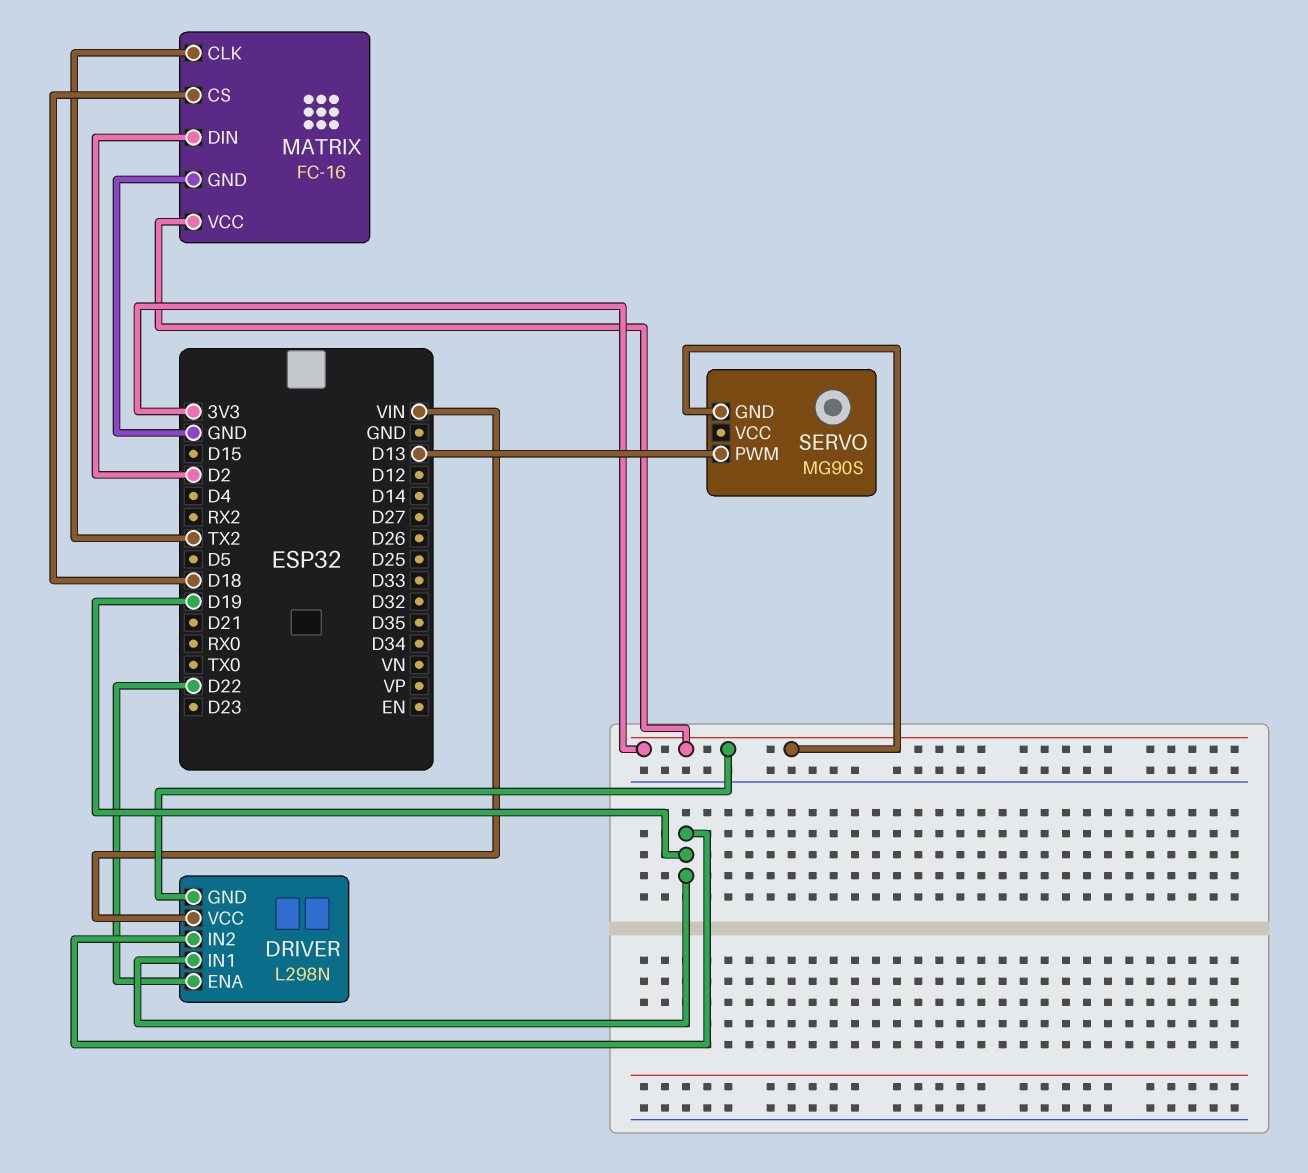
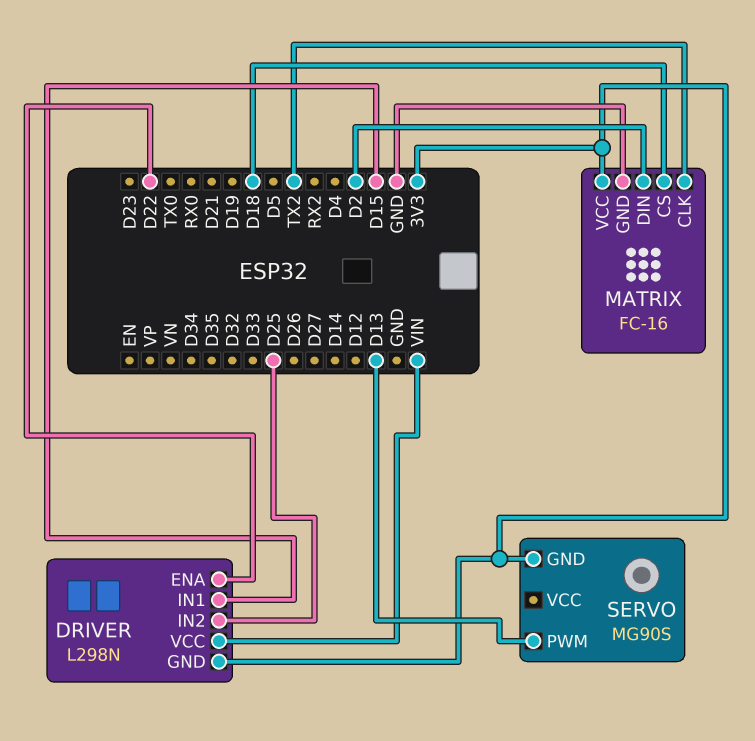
DRIVER pin IN1: D19 -> D15
DRIVER pin IN2: D19 -> D25

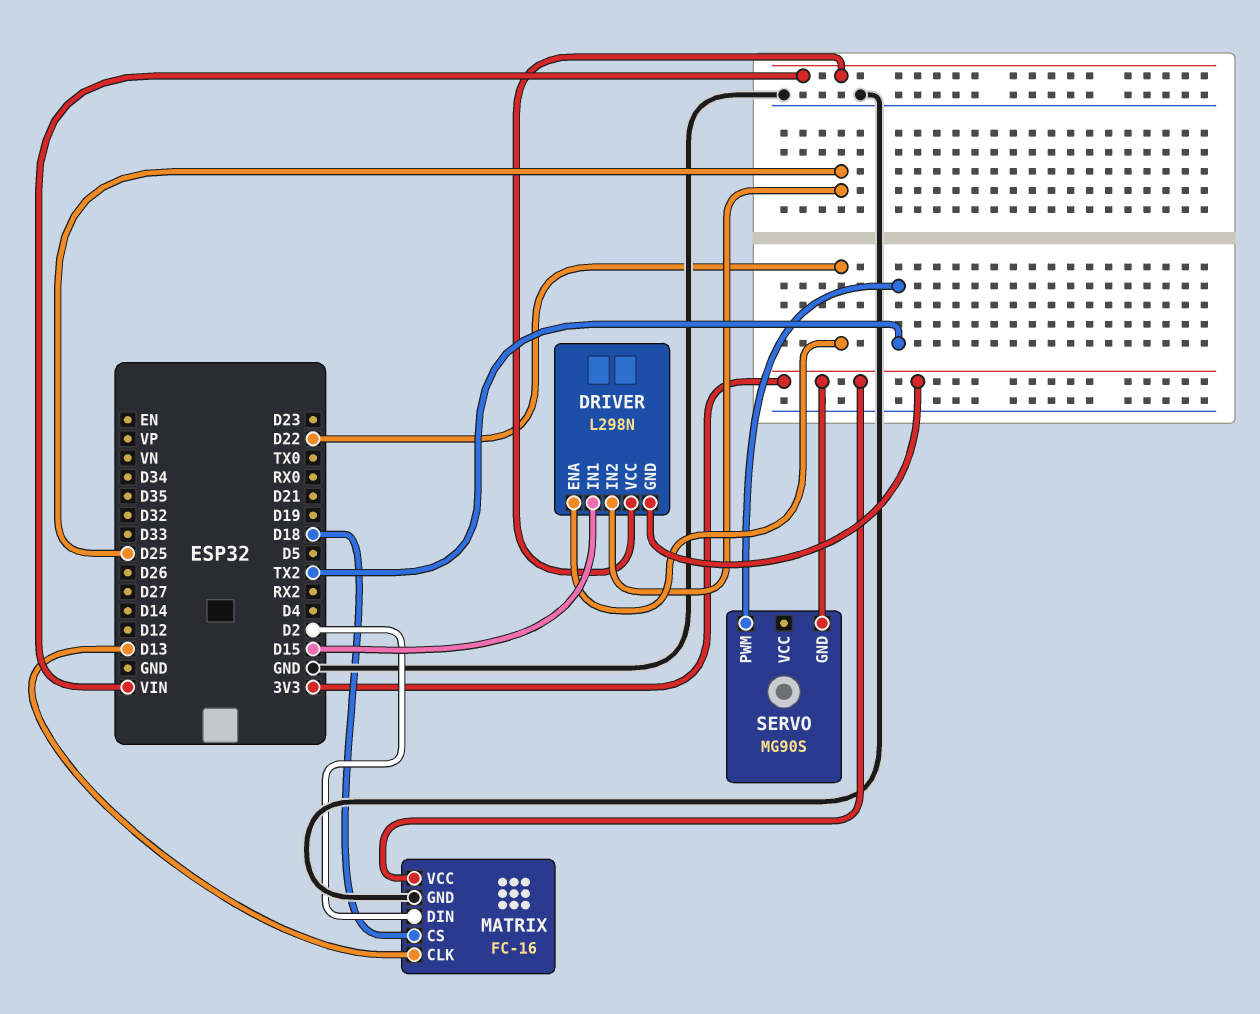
MATRIX pin CLK: TX2 -> D13
SERVO pin PWM: D13 -> TX2

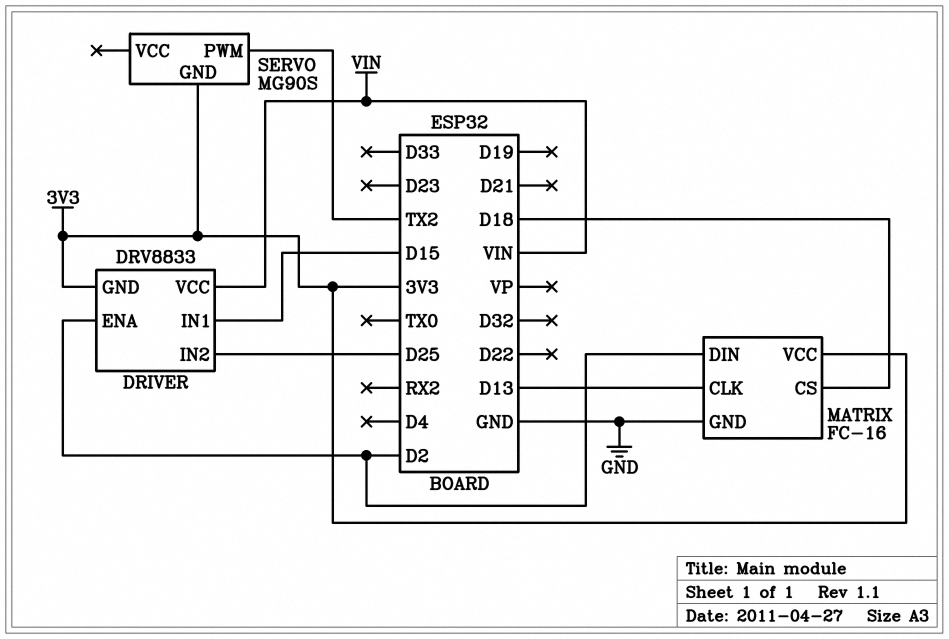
DRIVER: L298N -> DRV8833
DRIVER pin ENA: D22 -> D2

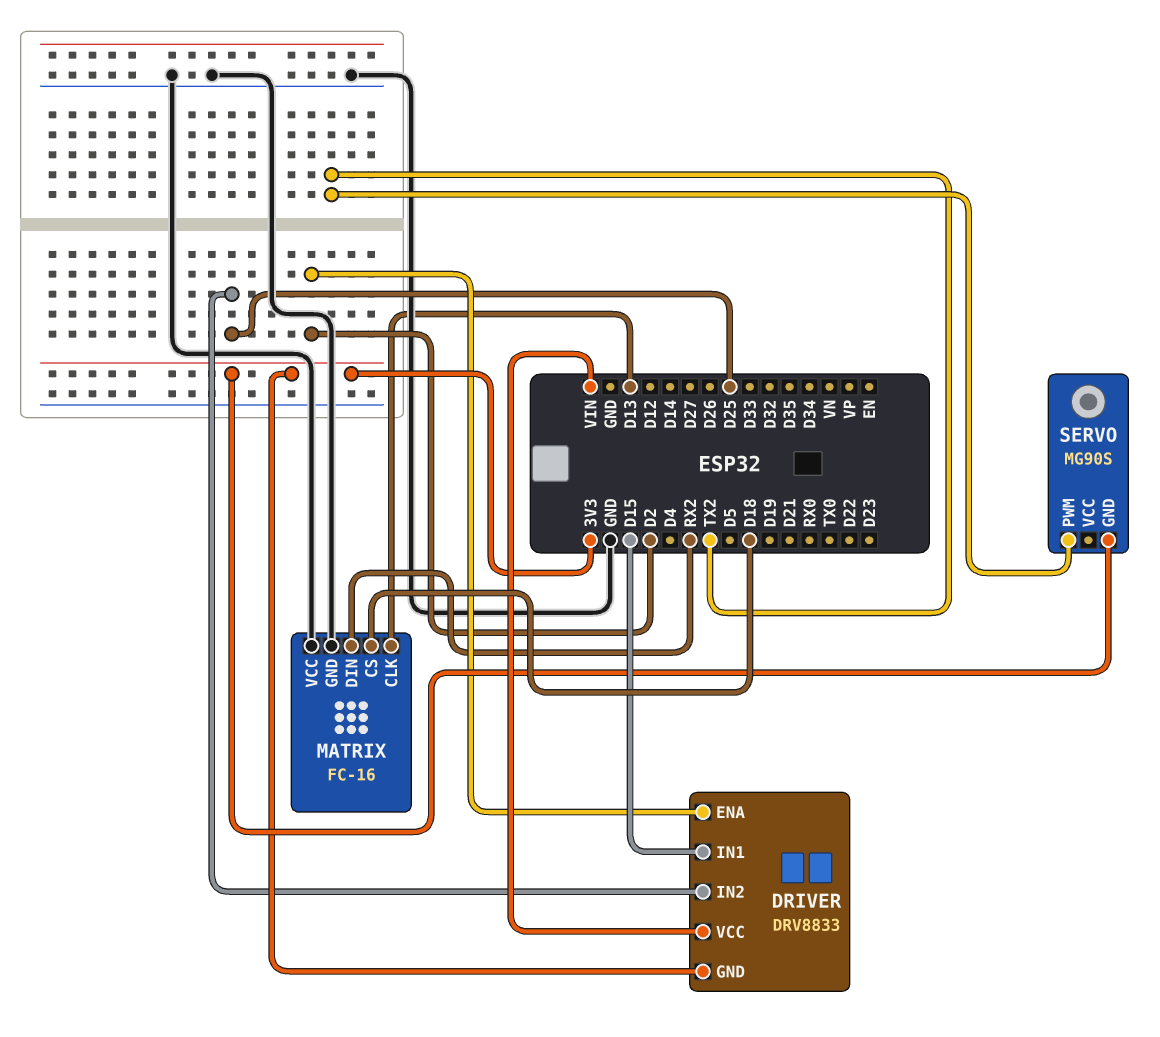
MATRIX pin DIN: D2 -> RX2
MATRIX pin VCC: 3V3 -> GND

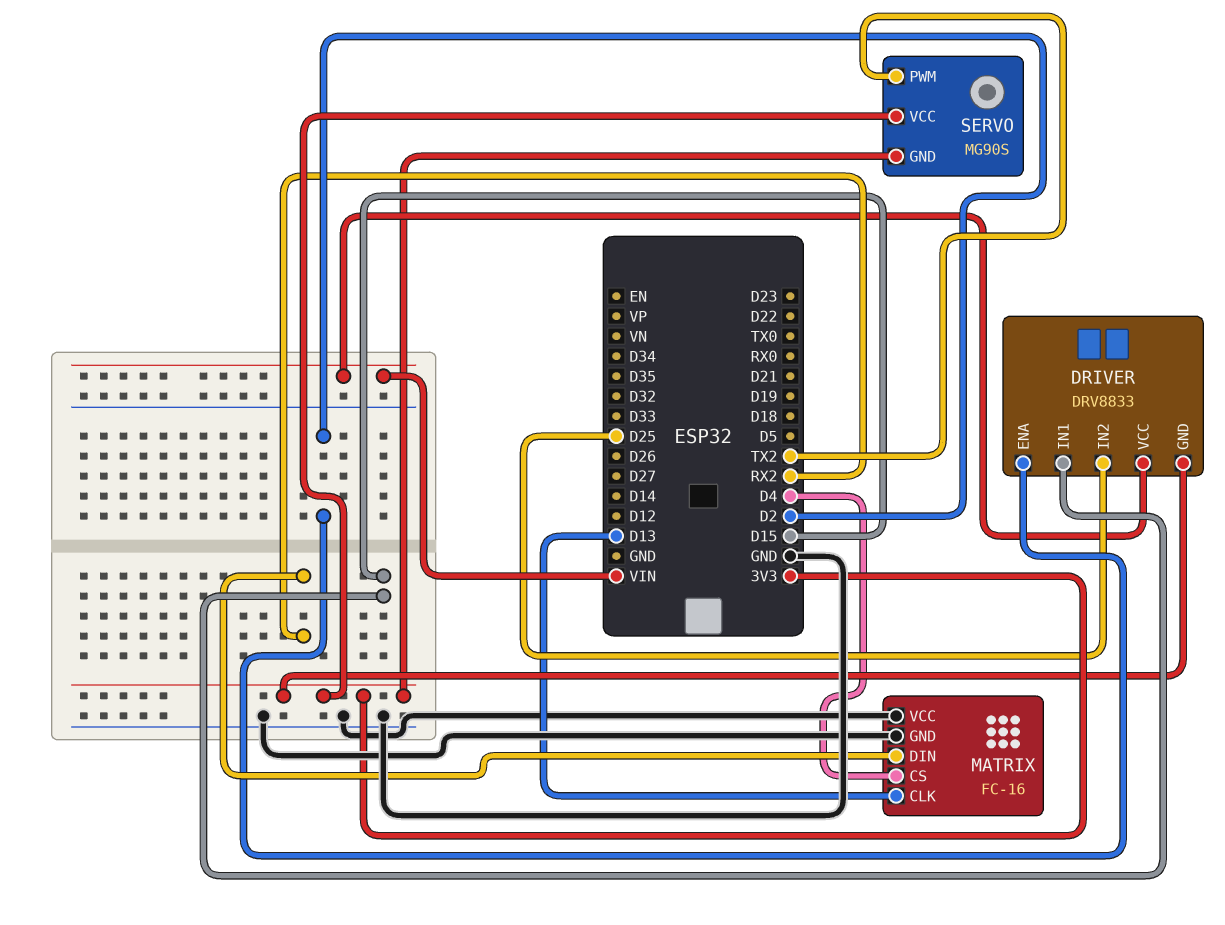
MATRIX pin CS: D18 -> D4
SERVO pin VCC: none -> 3V3

